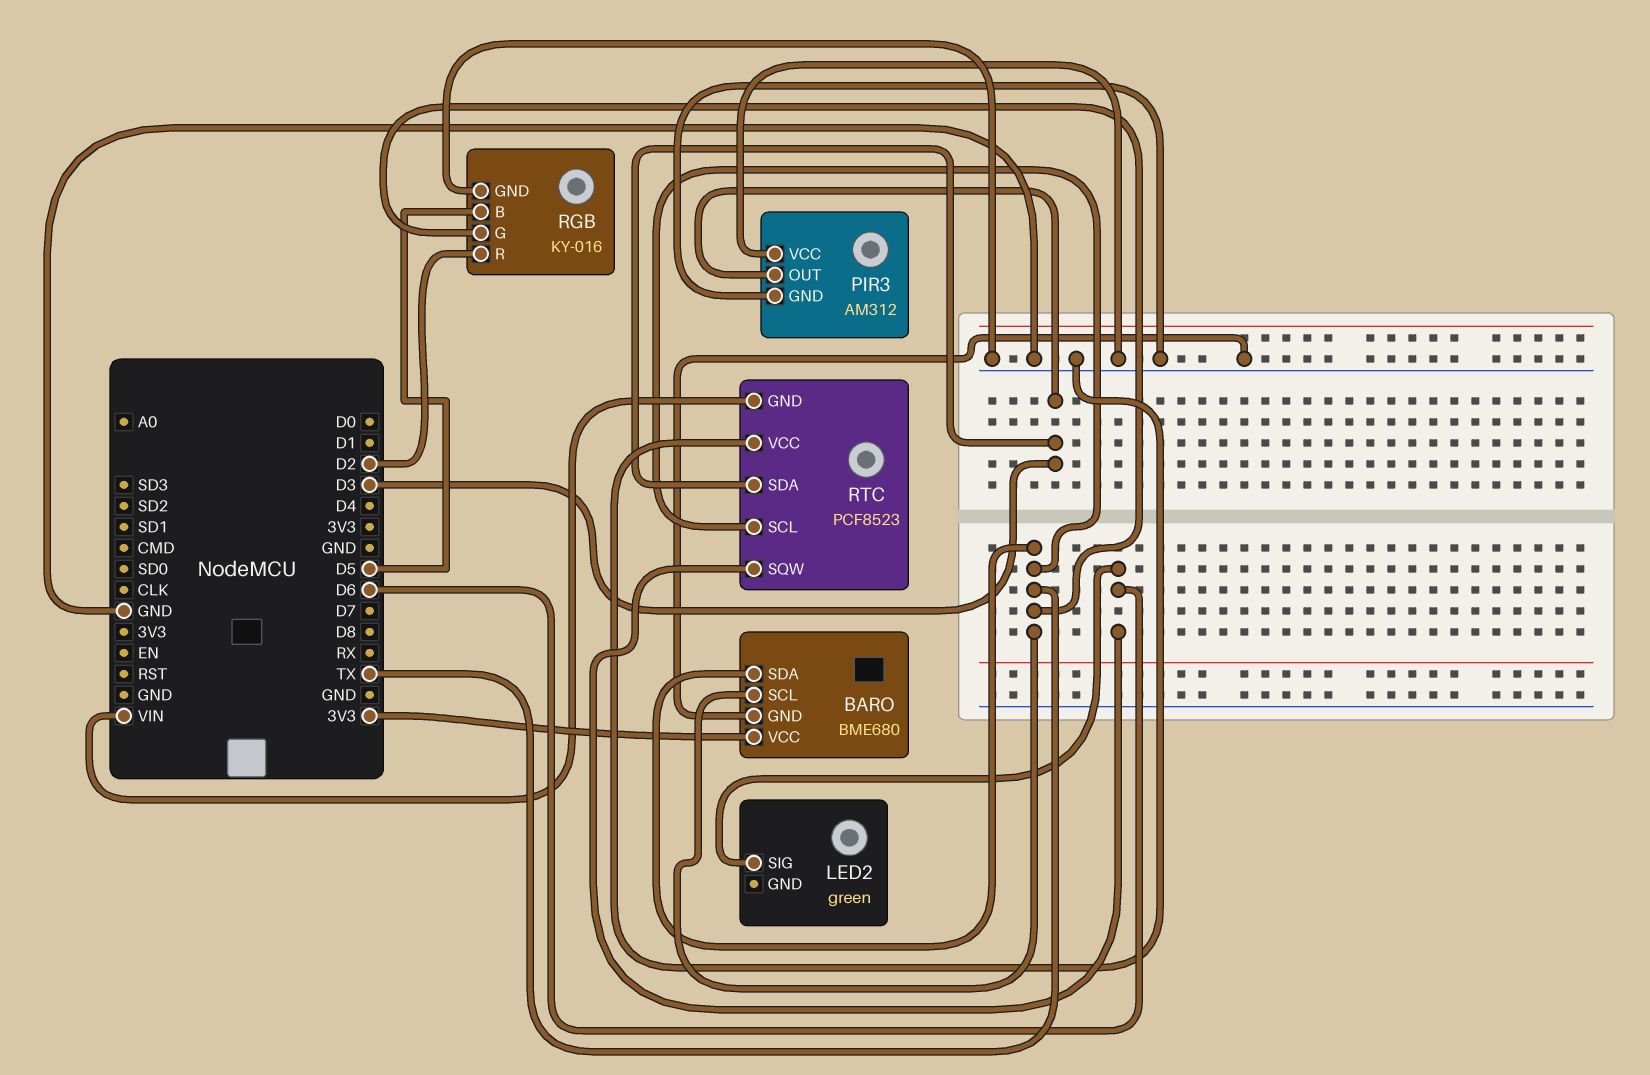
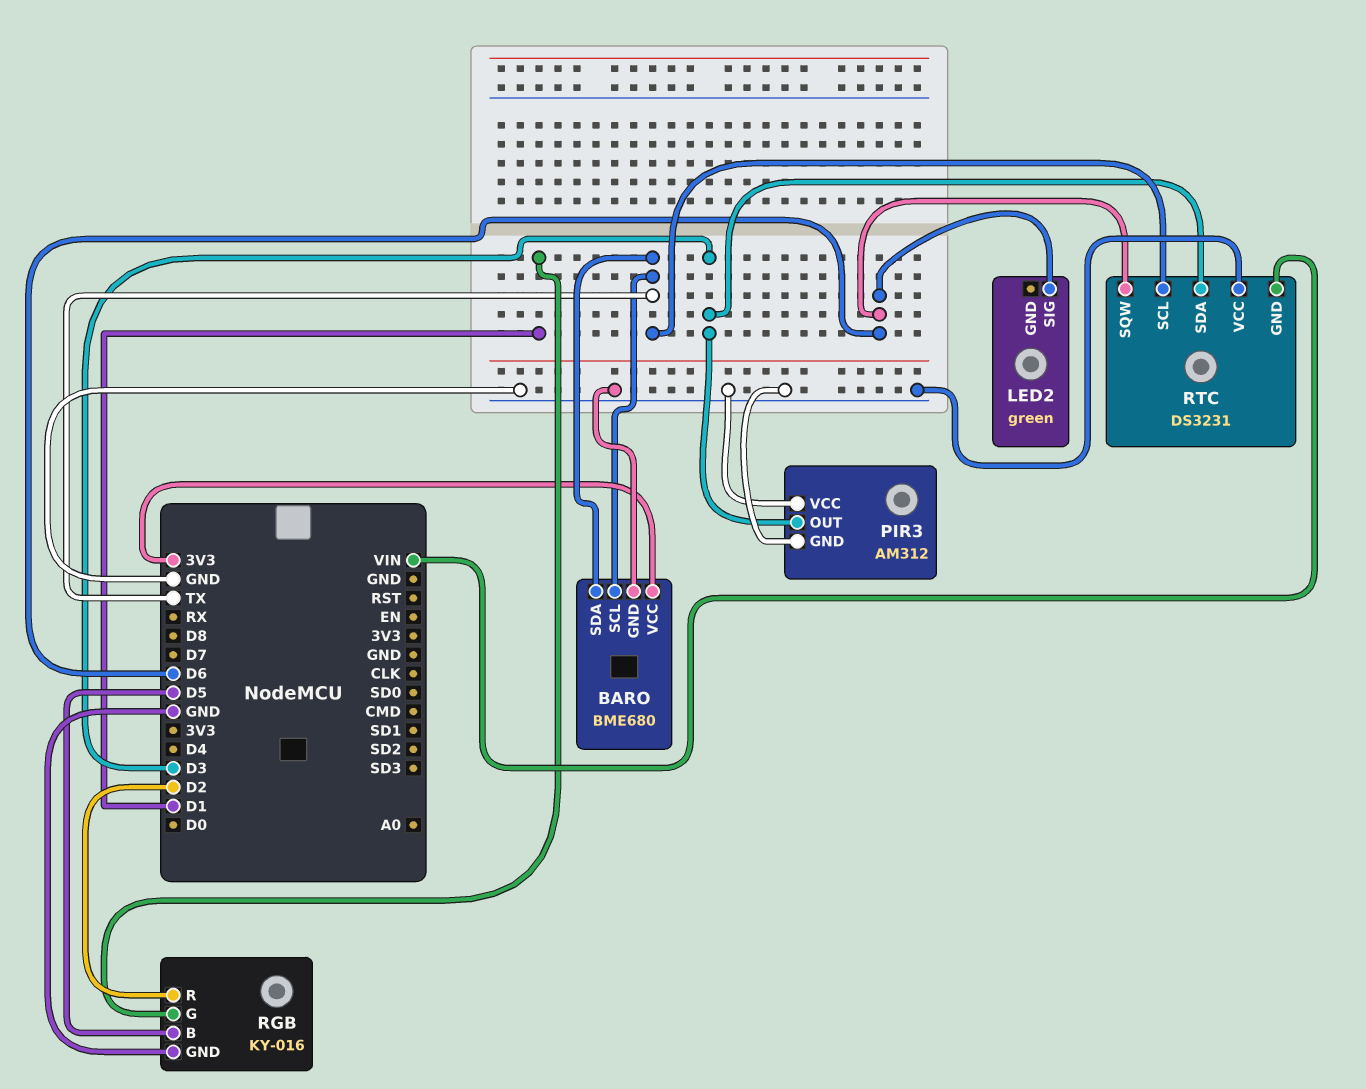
RGB pin G: TX -> D1
RTC: PCF8523 -> DS3231

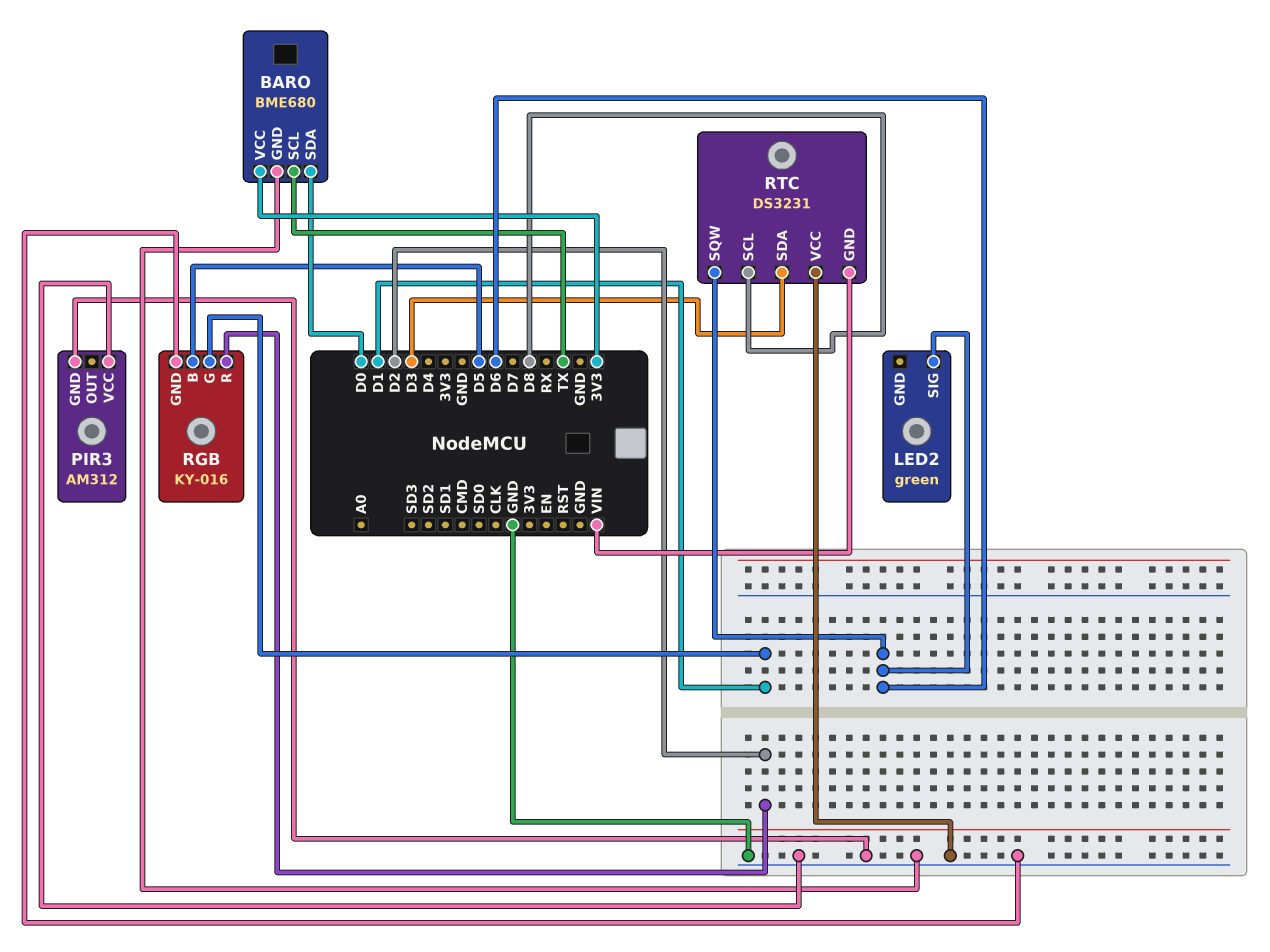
BARO pin SDA: TX -> D0
PIR3 pin OUT: D3 -> none
RTC pin SCL: TX -> D8

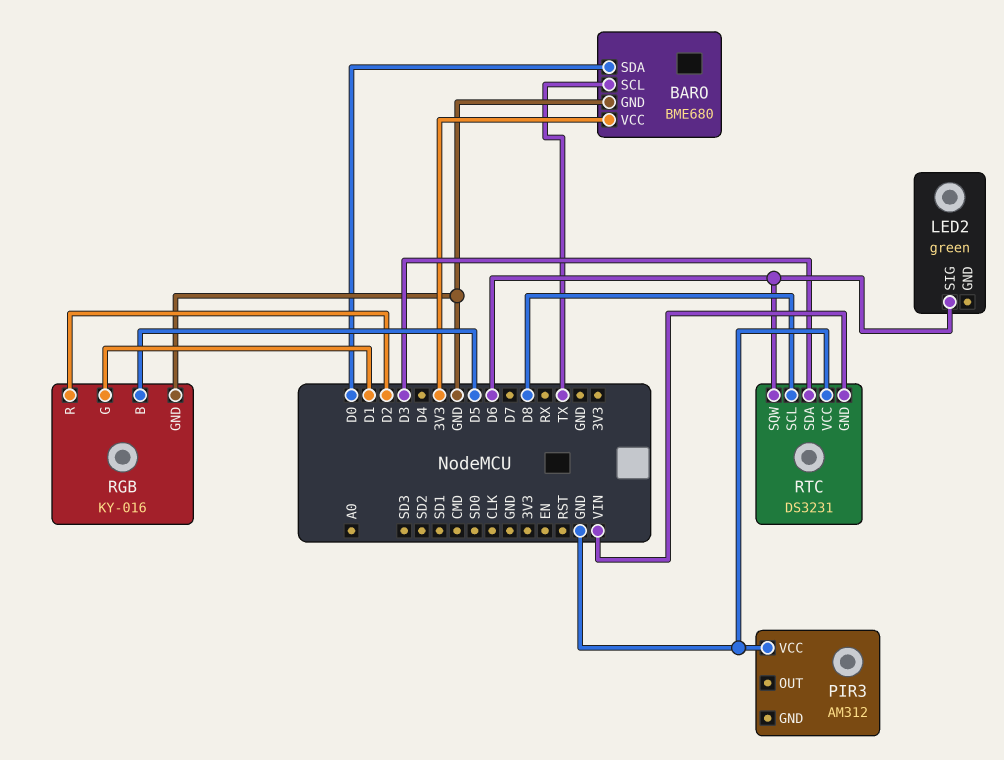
PIR3 pin GND: GND -> none

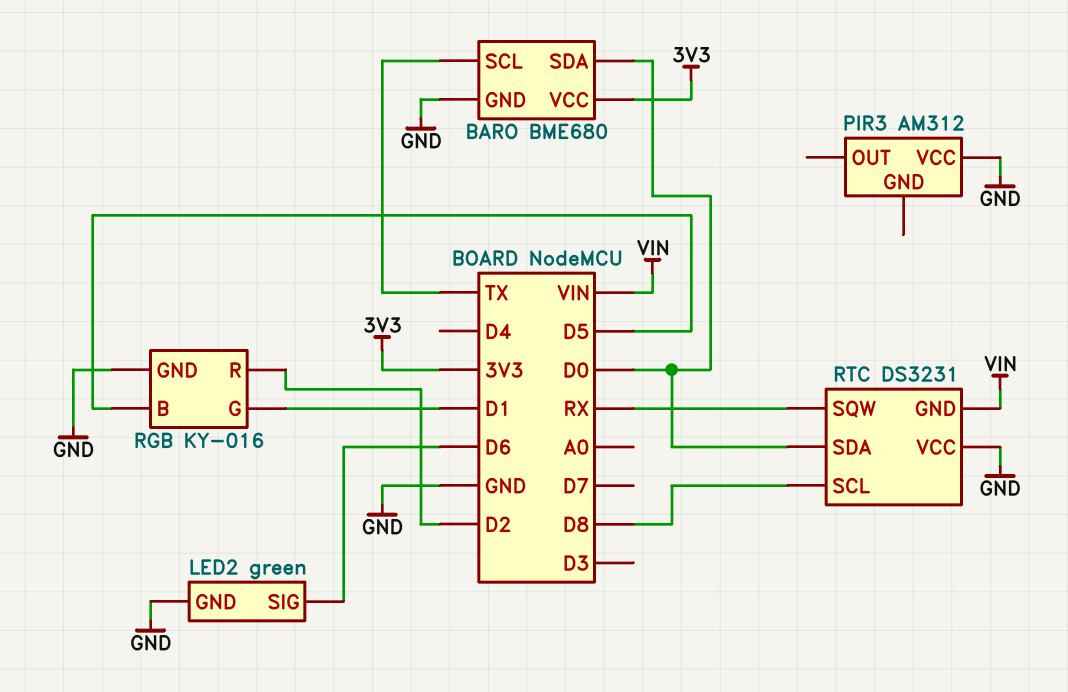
LED2 pin GND: none -> GND
RTC pin SDA: D3 -> D0
RTC pin SQW: D6 -> RX

